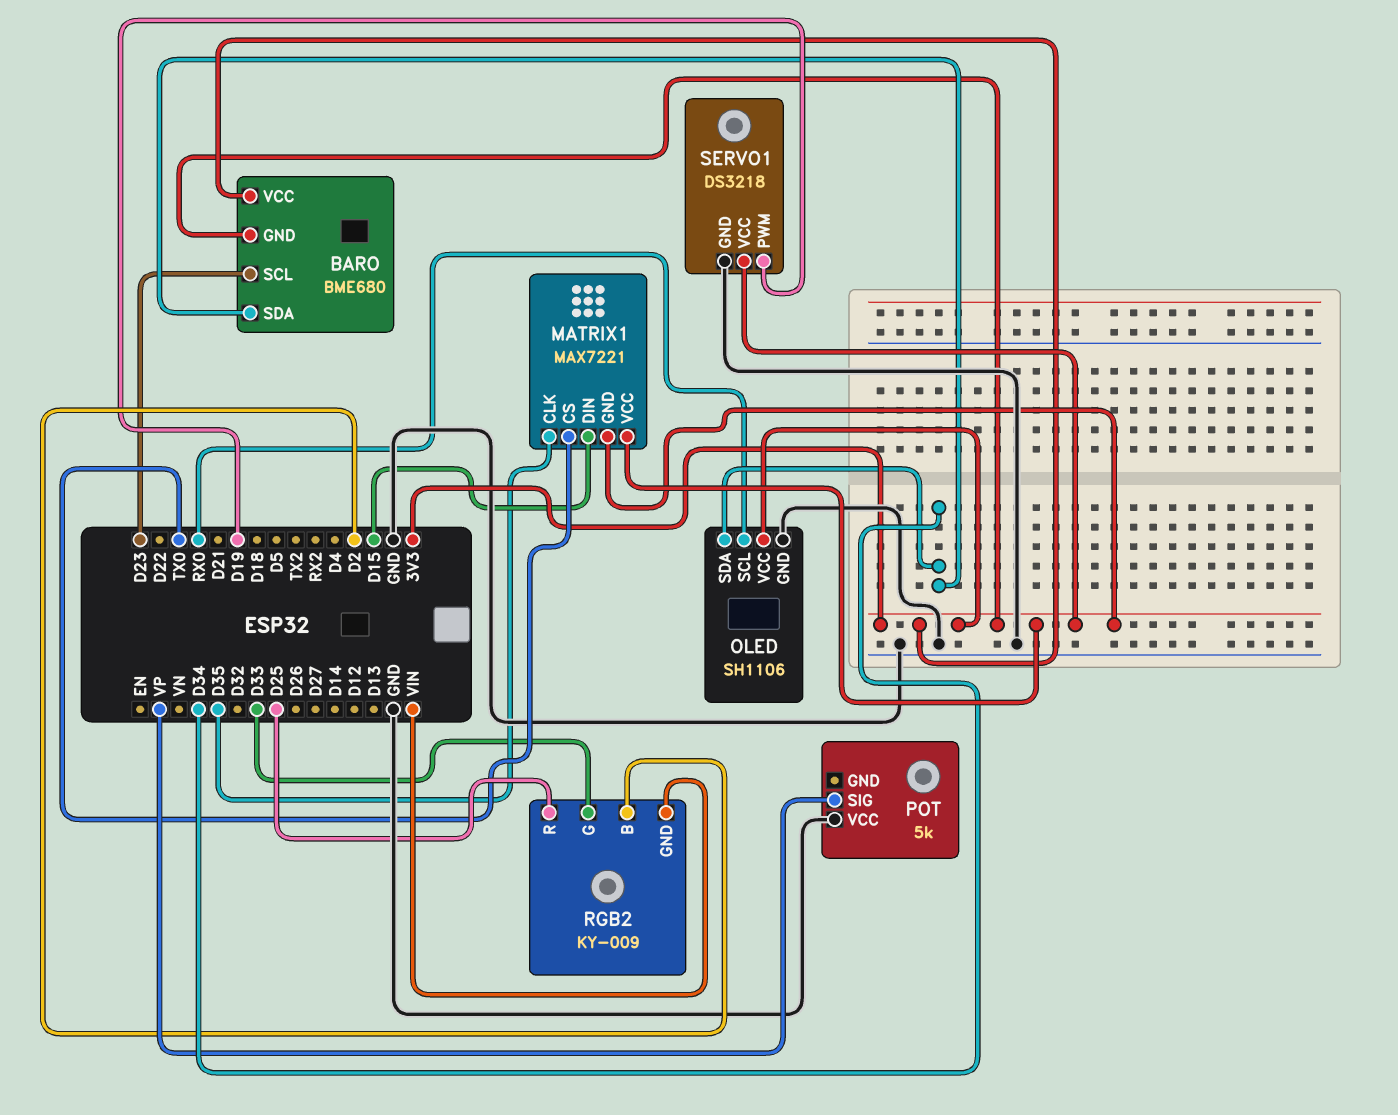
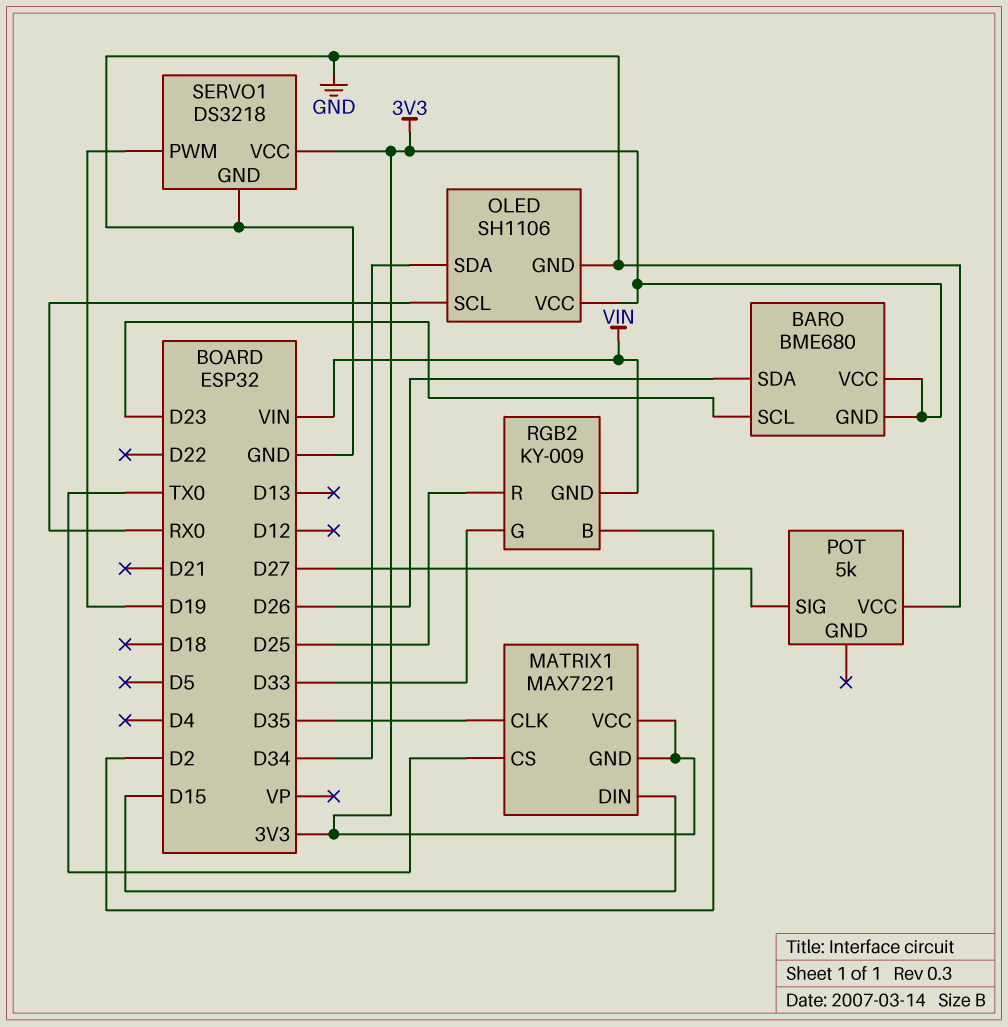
BARO pin SDA: D34 -> D26
POT pin SIG: VP -> D27

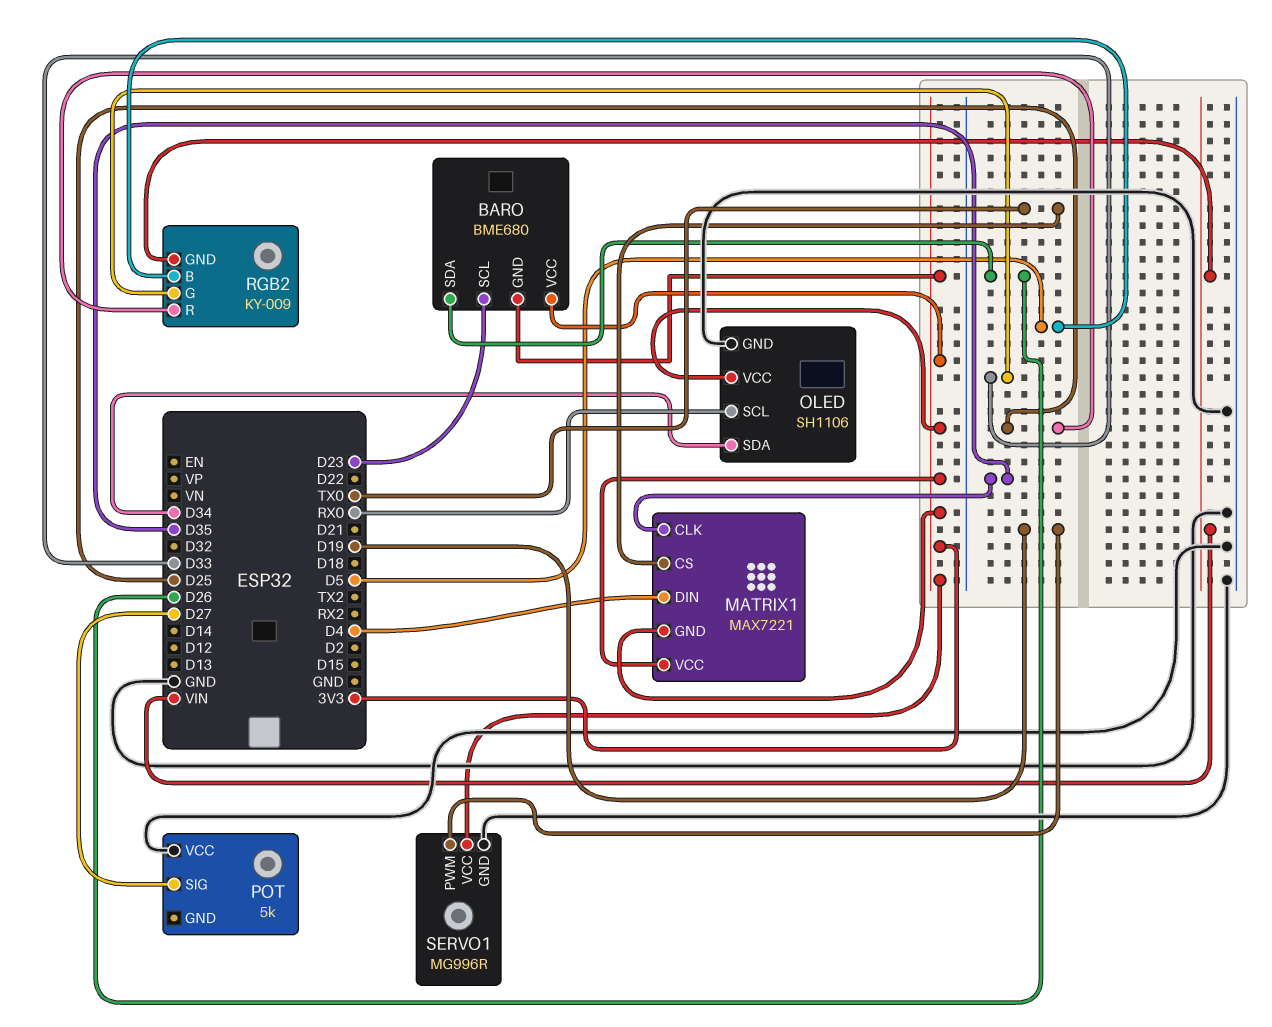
MATRIX1 pin DIN: D15 -> D4
RGB2 pin B: D2 -> D5
SERVO1: DS3218 -> MG996R

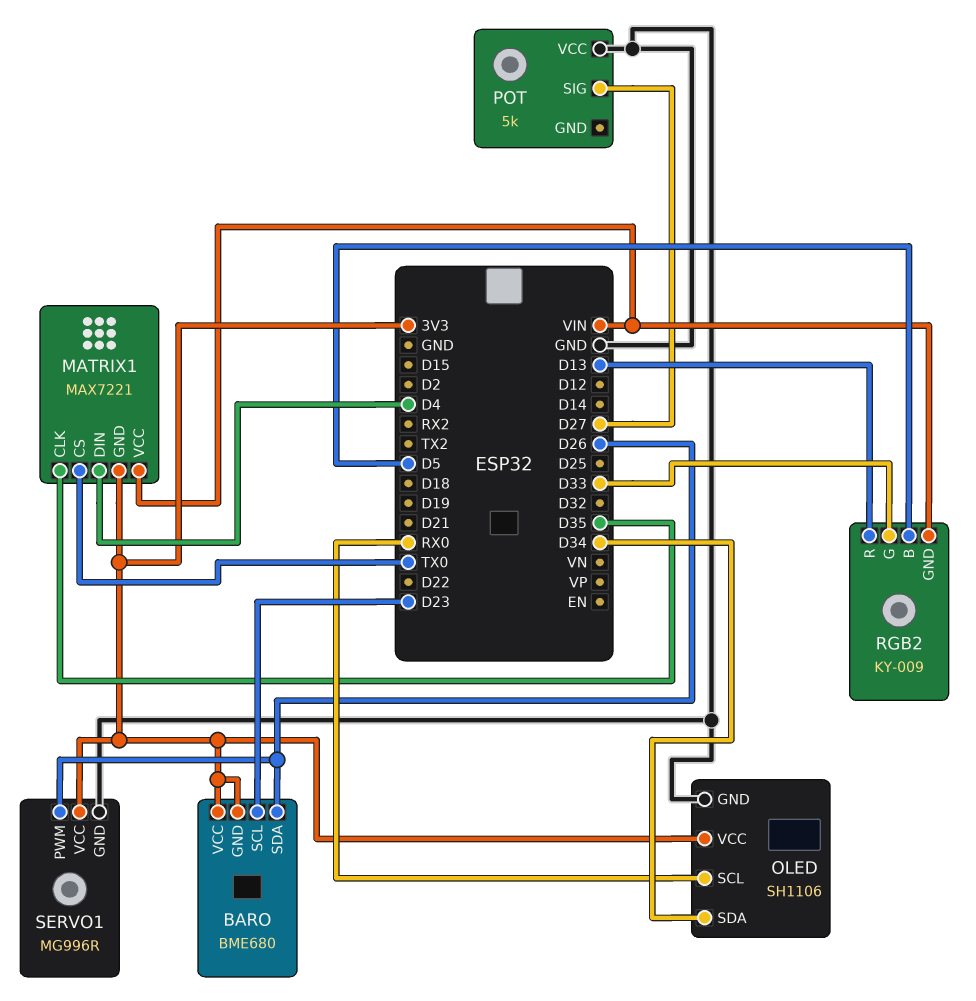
MATRIX1 pin VCC: 3V3 -> VIN
RGB2 pin R: D25 -> D13
SERVO1 pin PWM: D19 -> D26

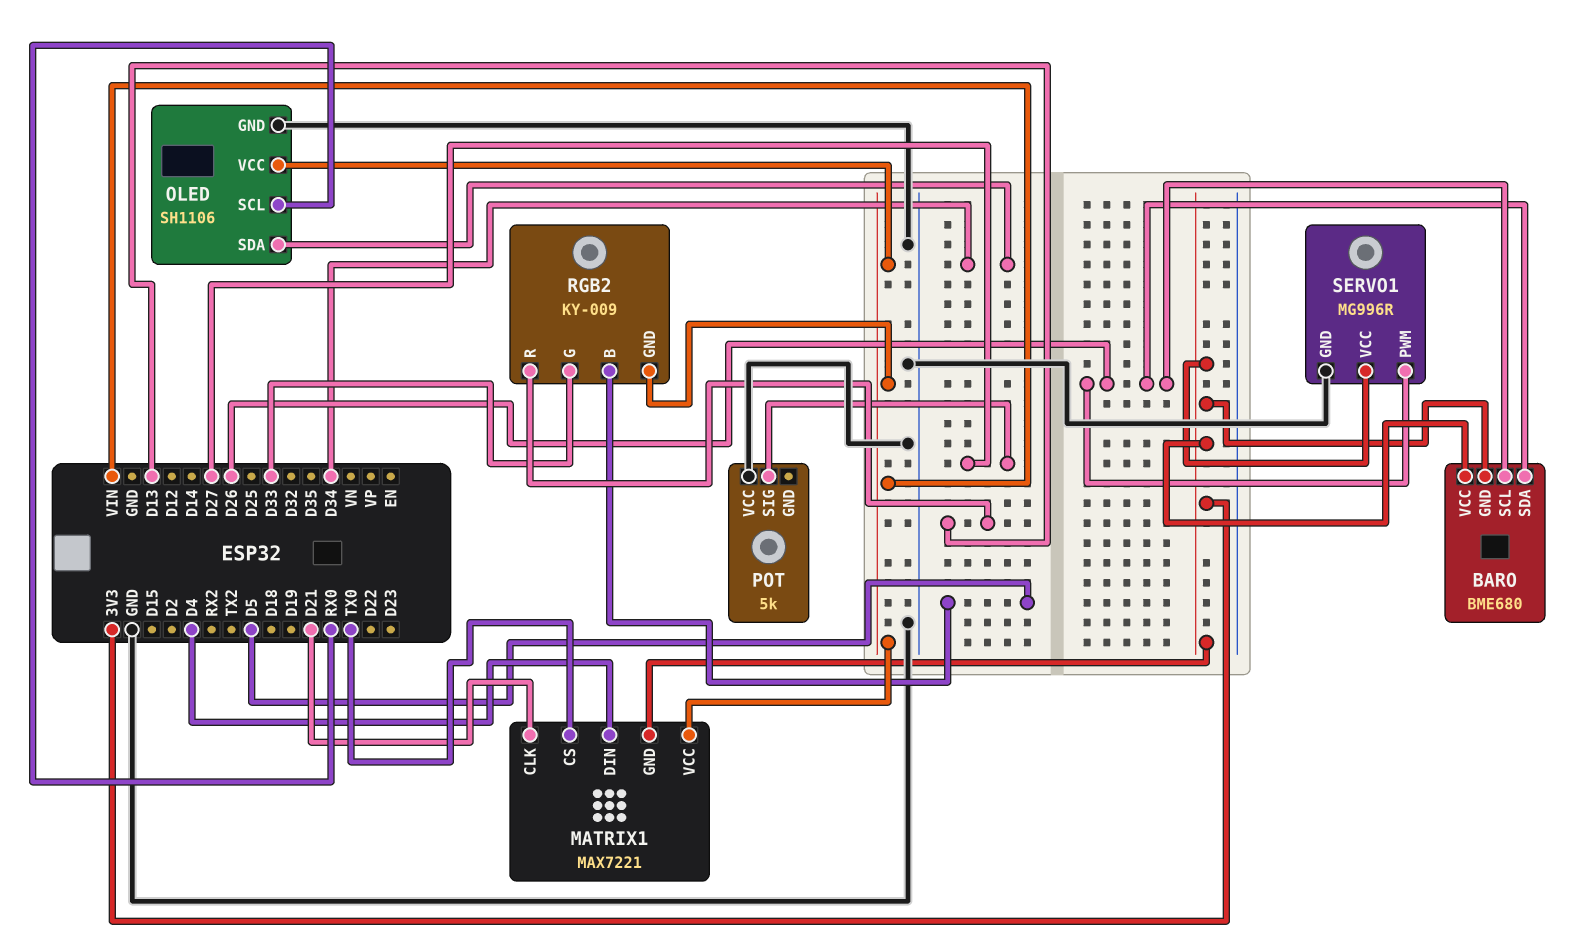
BARO pin SCL: D23 -> D26
MATRIX1 pin CLK: D35 -> D21
OLED pin VCC: 3V3 -> VIN

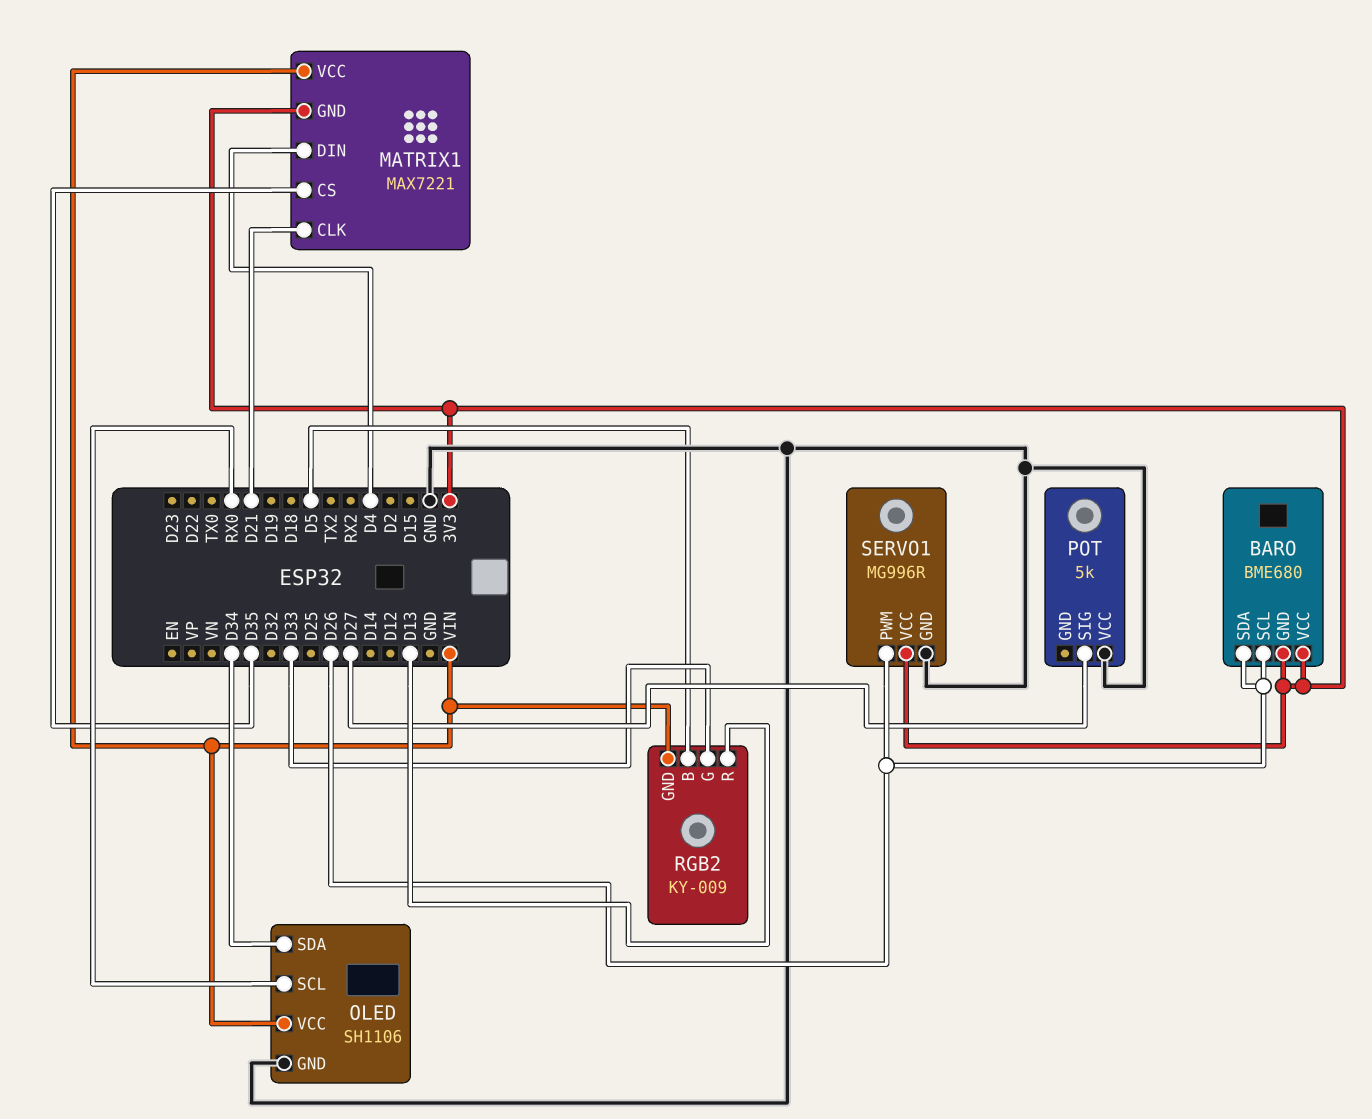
MATRIX1 pin CS: TX0 -> D35

